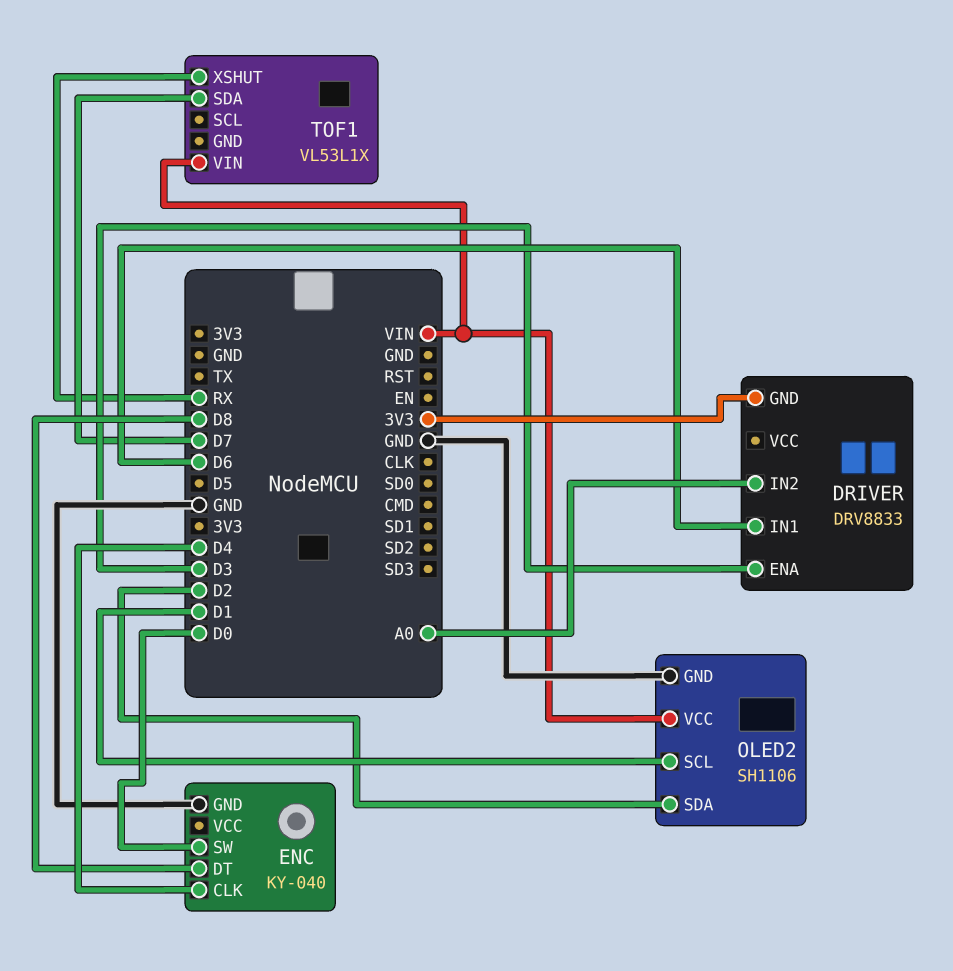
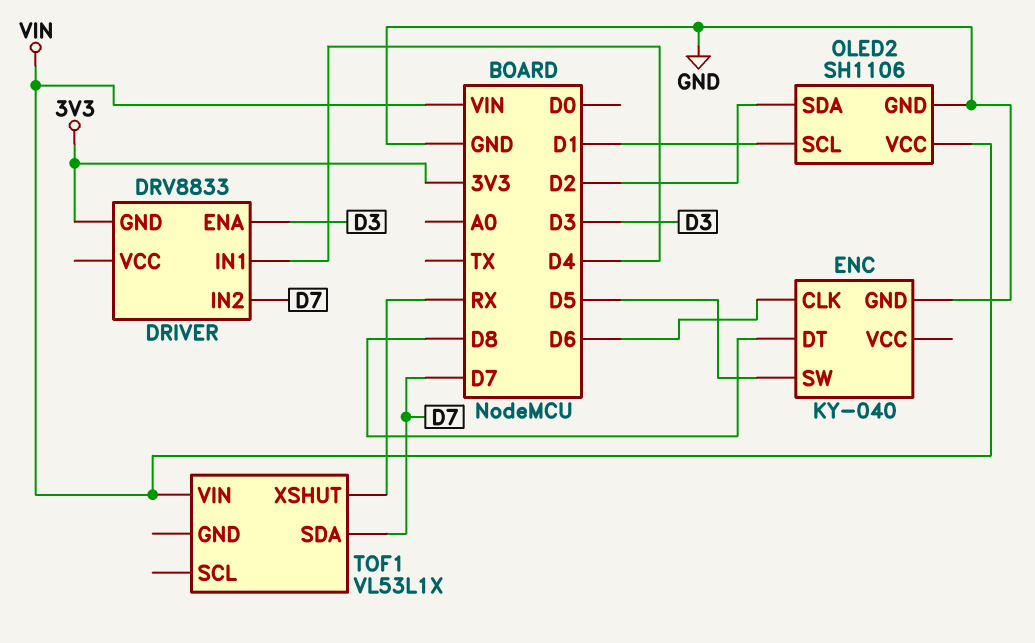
DRIVER pin IN1: D6 -> D4
DRIVER pin IN2: A0 -> D7
ENC pin CLK: D4 -> D6
ENC pin SW: D0 -> D5

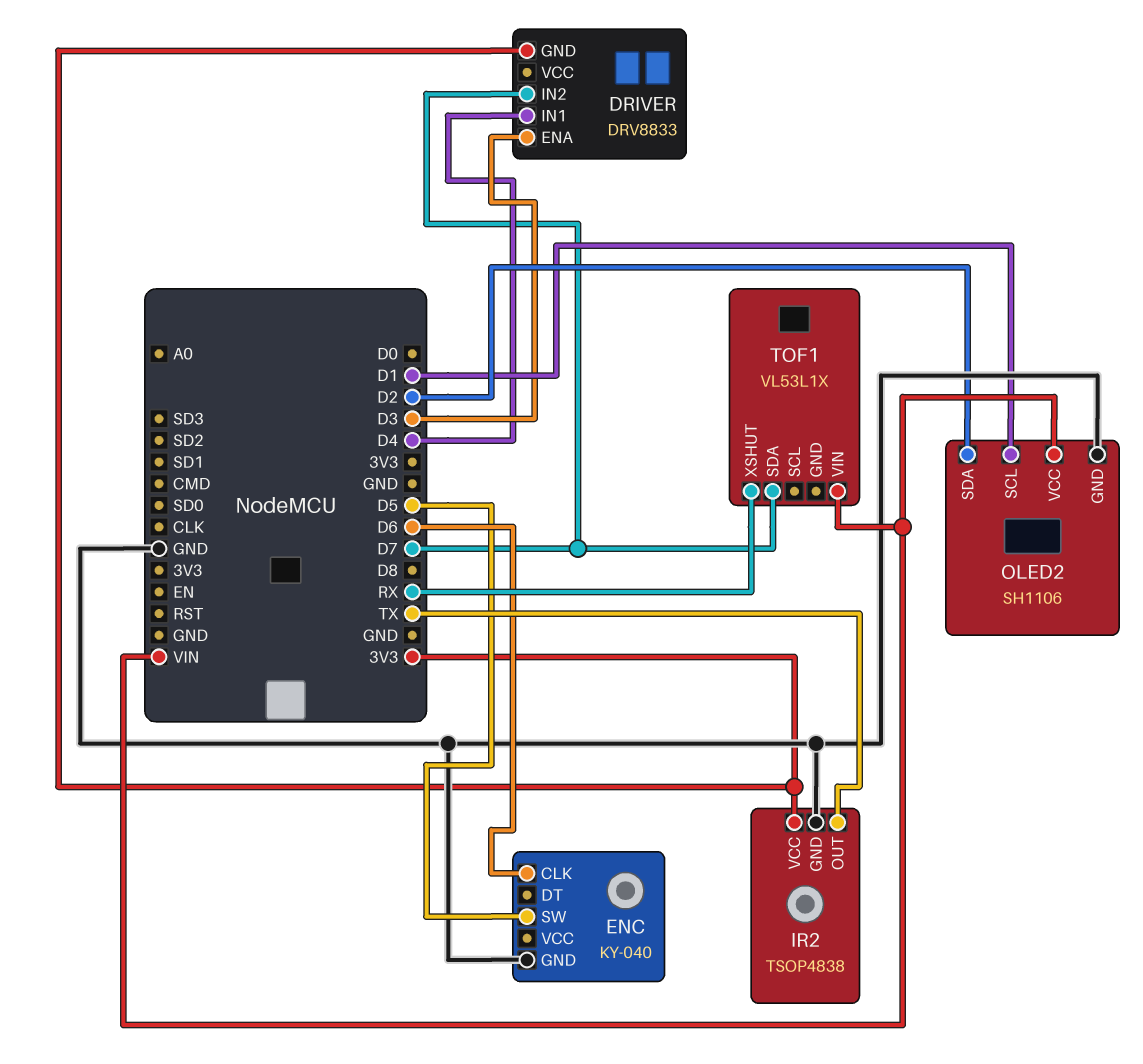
ENC pin DT: D8 -> none
IR2: none -> TSOP4838
IR2 pin GND: none -> GND
IR2 pin OUT: none -> TX
IR2 pin VCC: none -> 3V3

